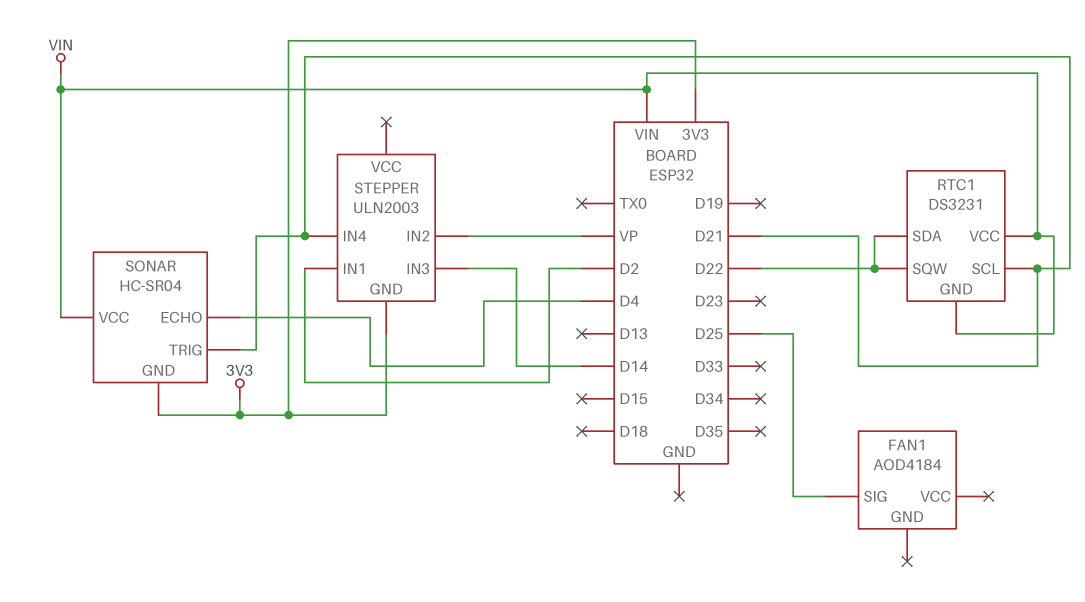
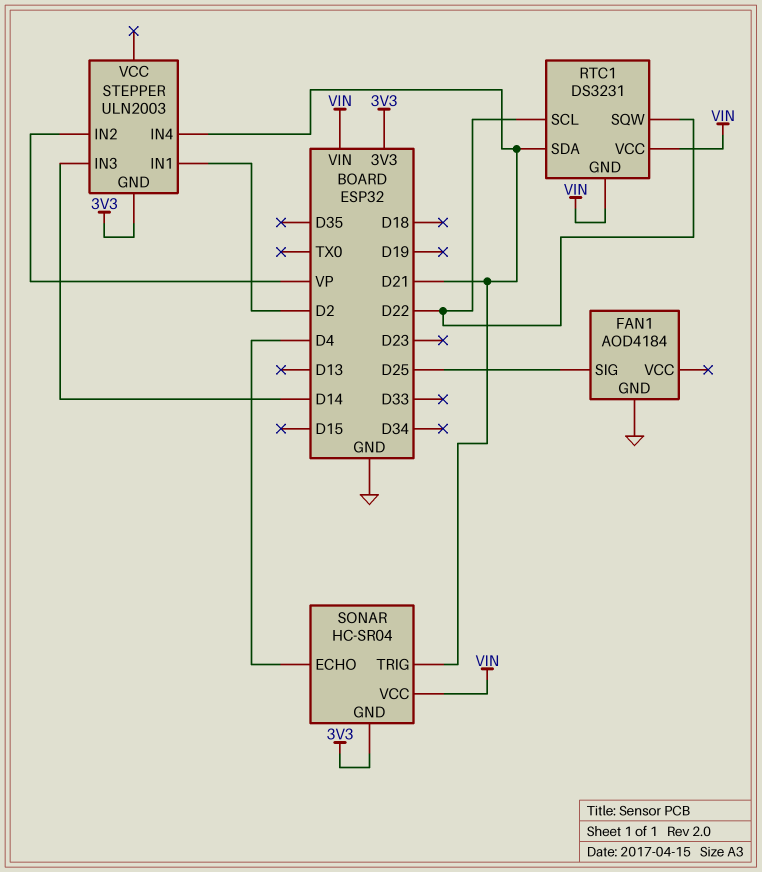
FAN1 pin GND: none -> GND
RTC1 pin SCL: D21 -> D22
RTC1 pin SDA: D22 -> D21

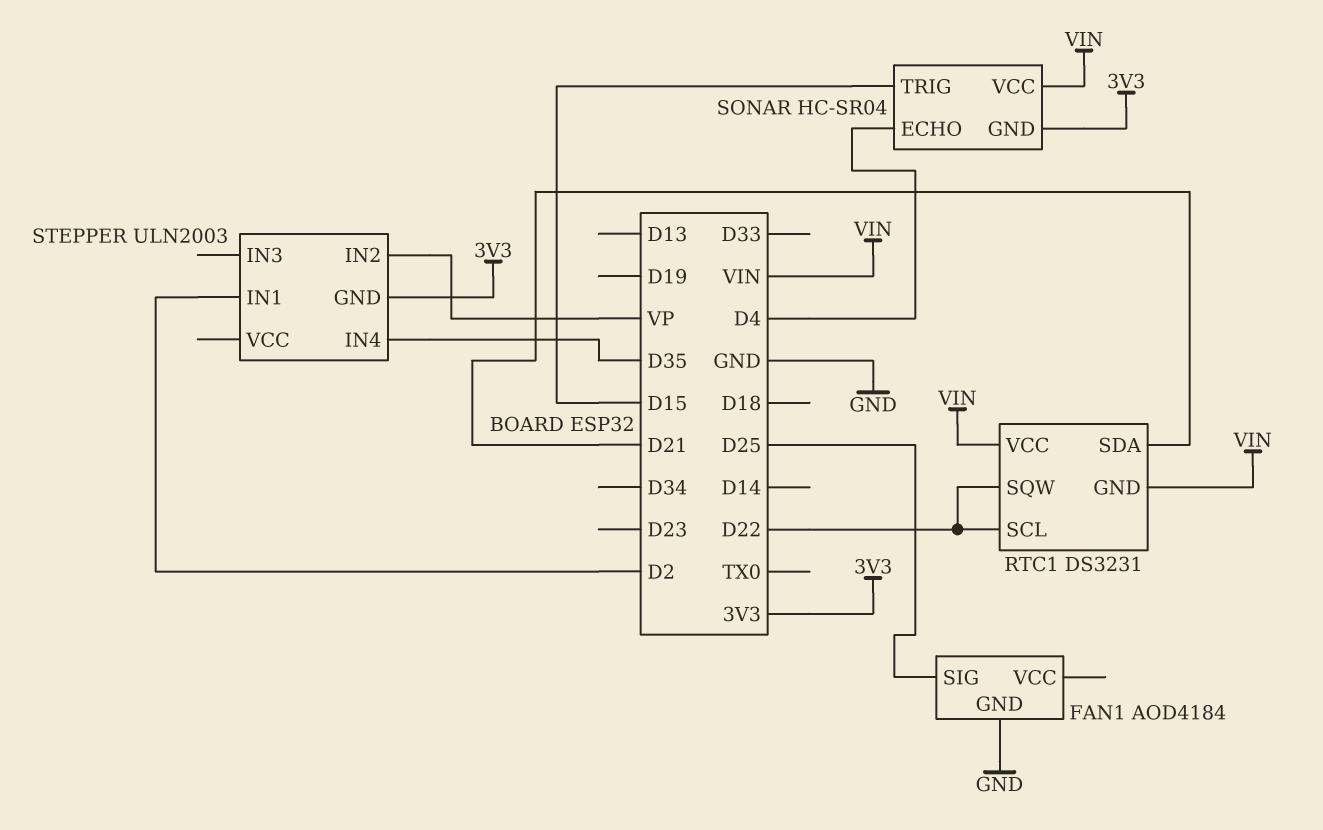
SONAR pin TRIG: D21 -> D15
STEPPER pin IN3: D14 -> none
STEPPER pin IN4: D21 -> D35

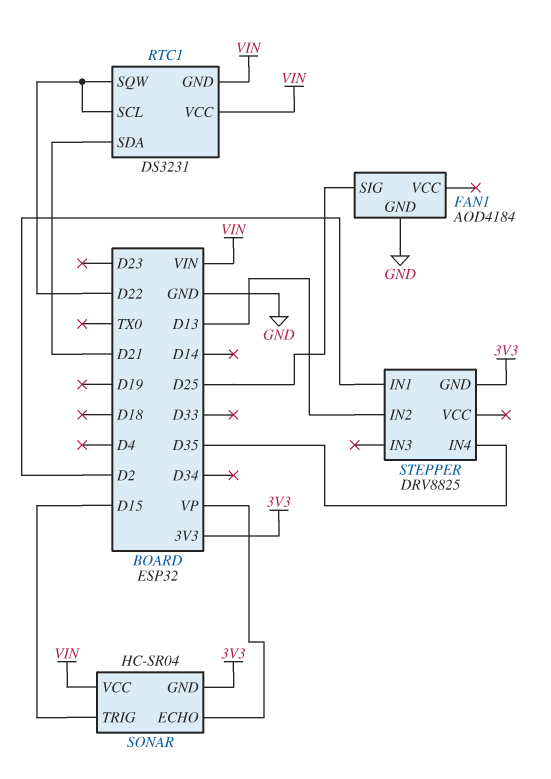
SONAR pin ECHO: D4 -> VP
STEPPER: ULN2003 -> DRV8825
STEPPER pin IN2: VP -> D13

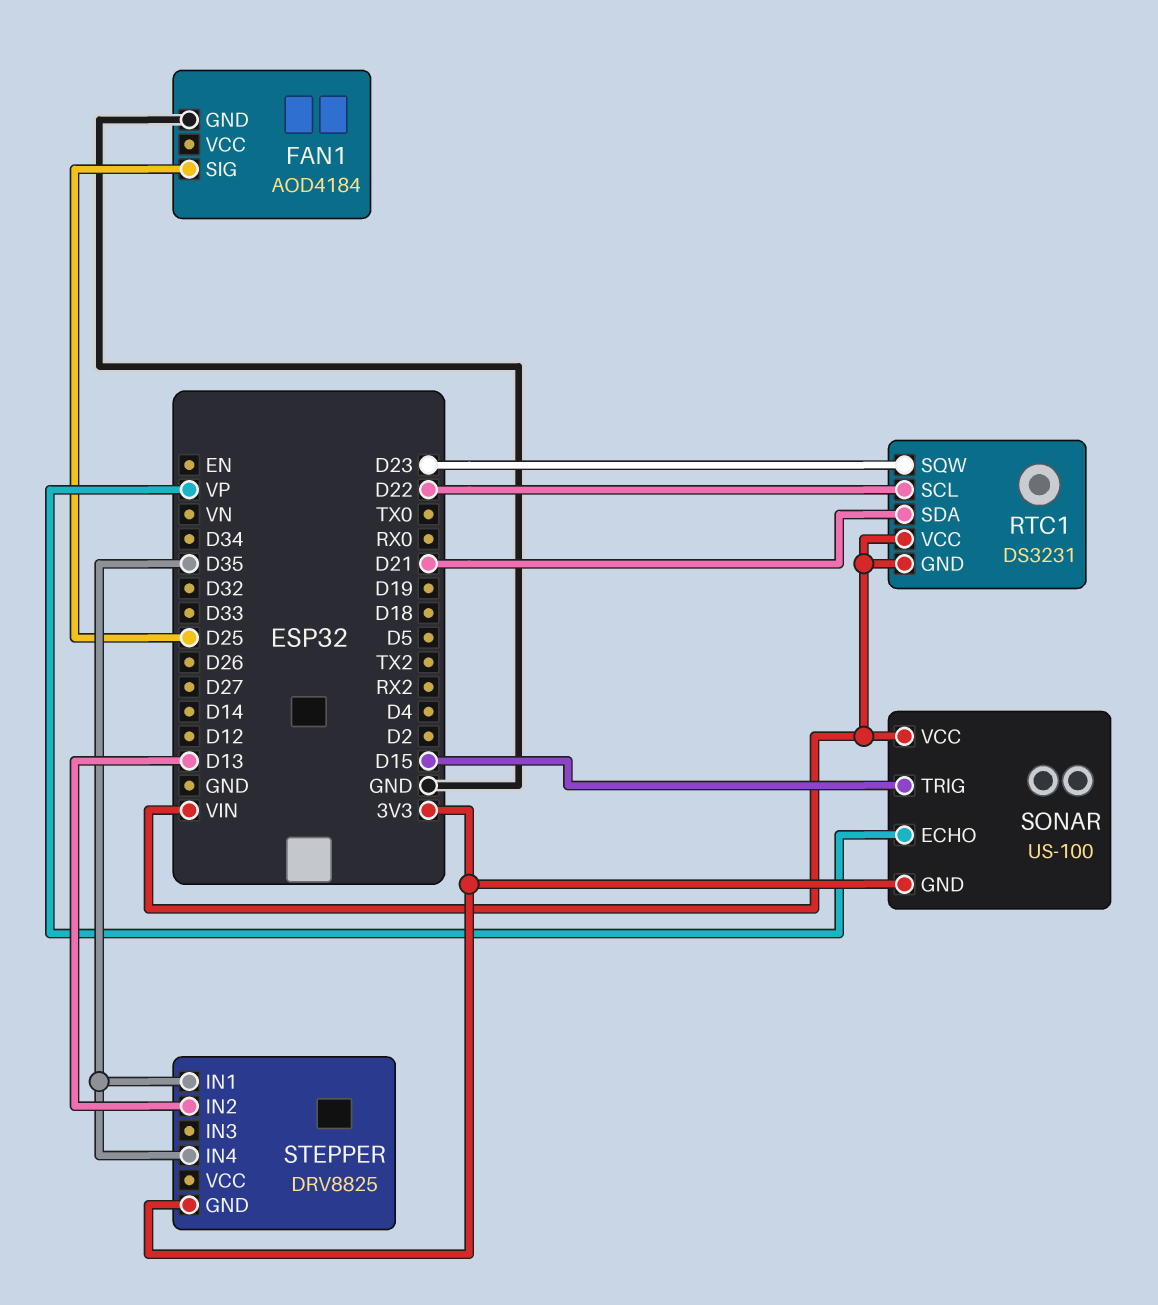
RTC1 pin SQW: D22 -> D23
SONAR: HC-SR04 -> US-100
STEPPER pin IN1: D2 -> D35

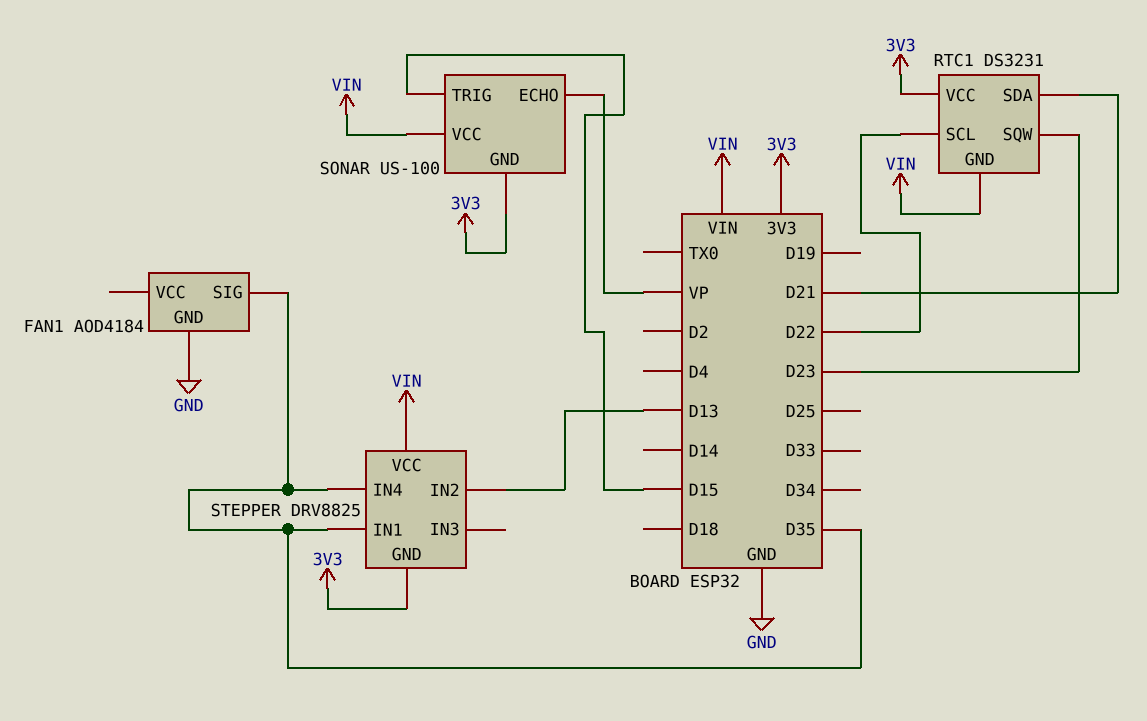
FAN1 pin SIG: D25 -> D35
RTC1 pin VCC: VIN -> 3V3
STEPPER pin VCC: none -> VIN

